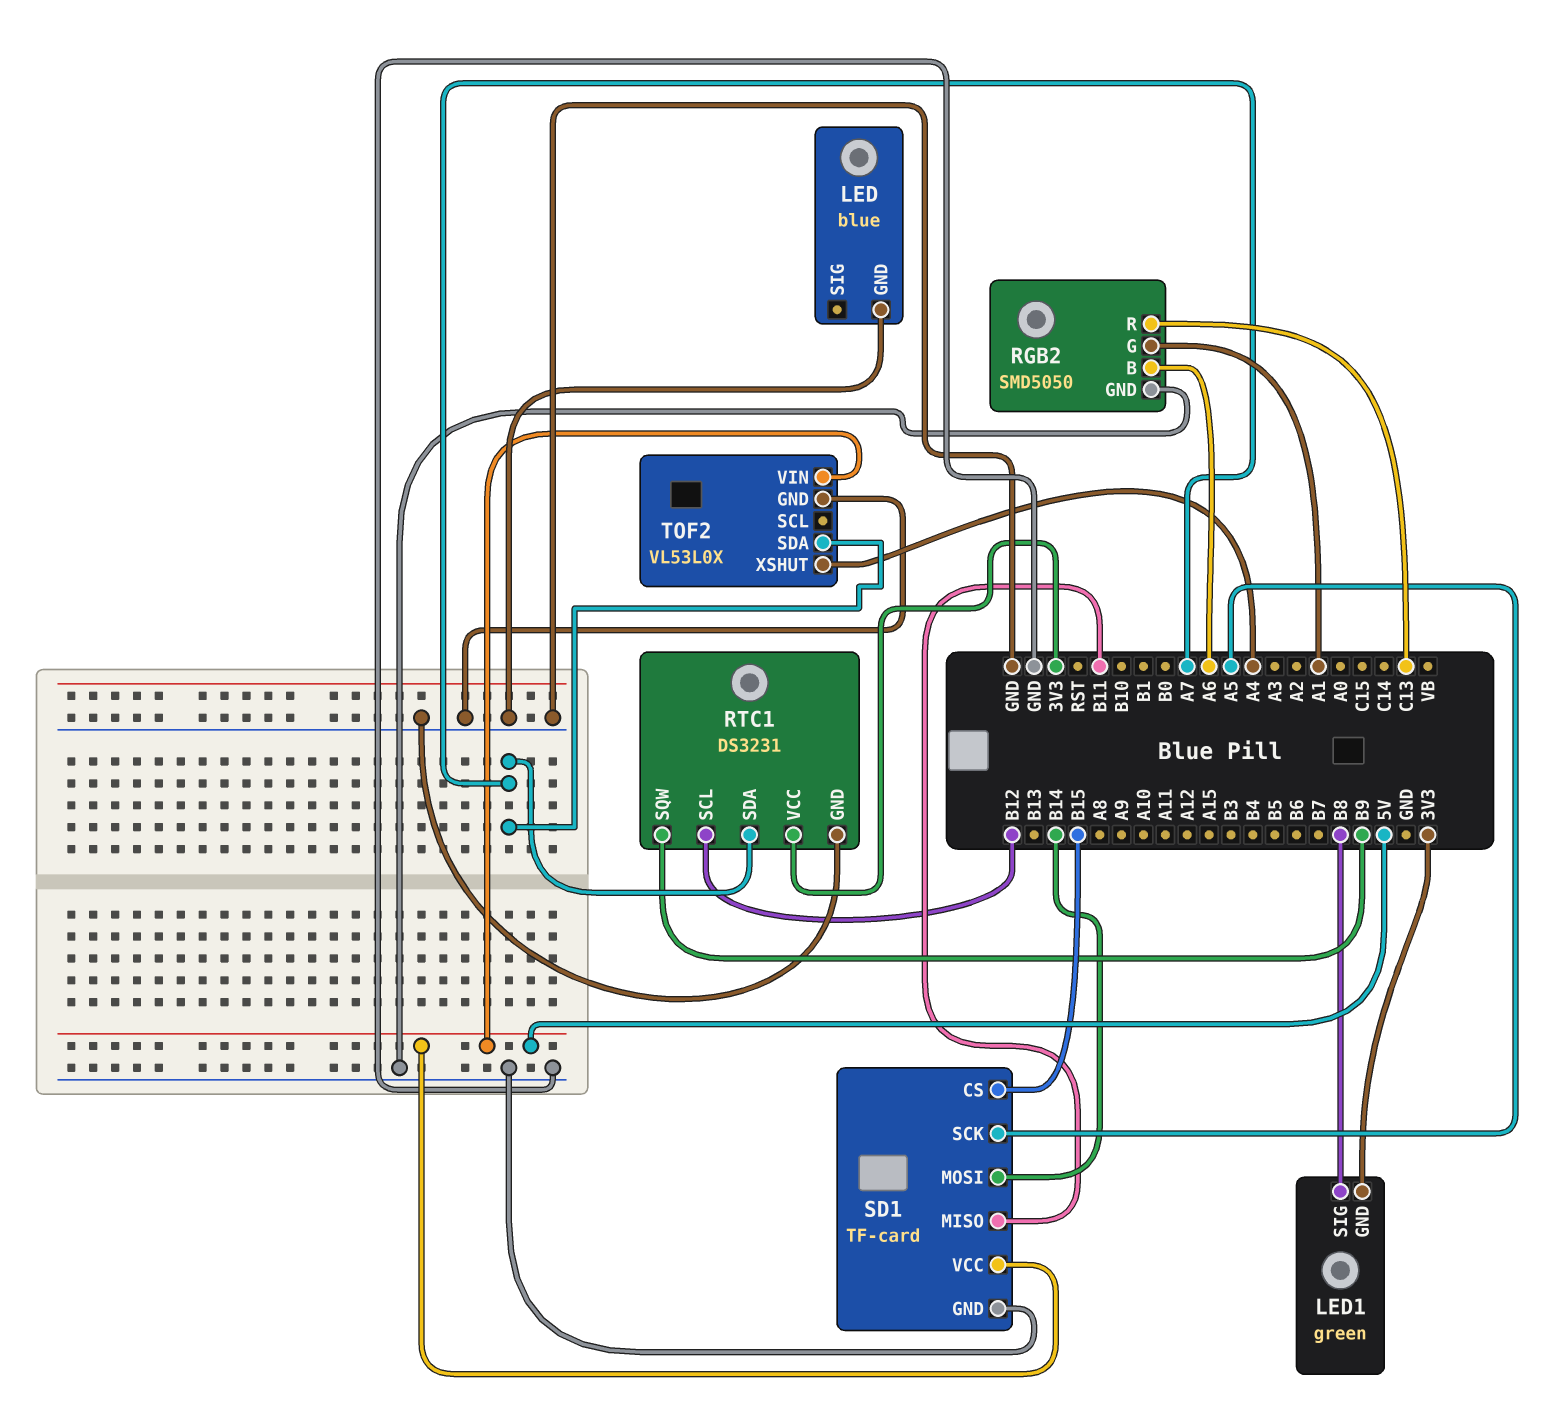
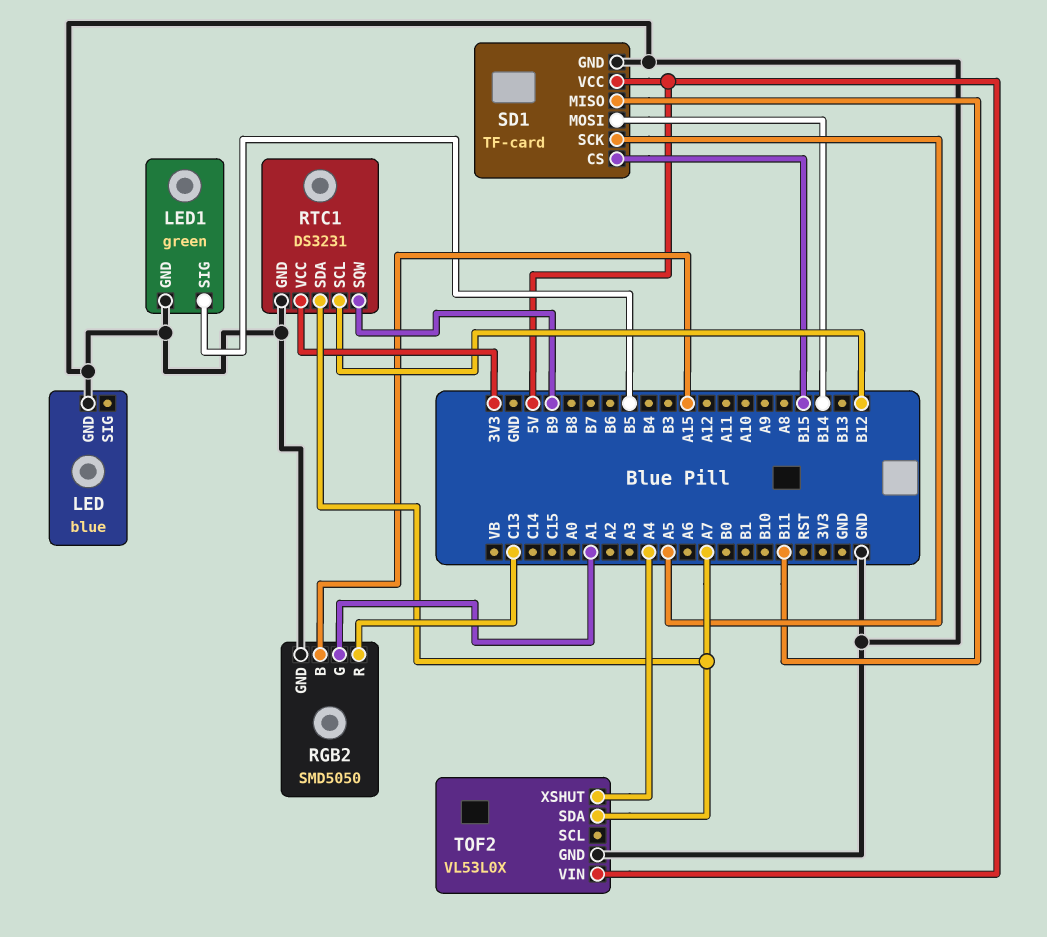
LED1 pin GND: 3V3 -> GND
LED1 pin SIG: B8 -> B5
RGB2 pin B: A6 -> A15

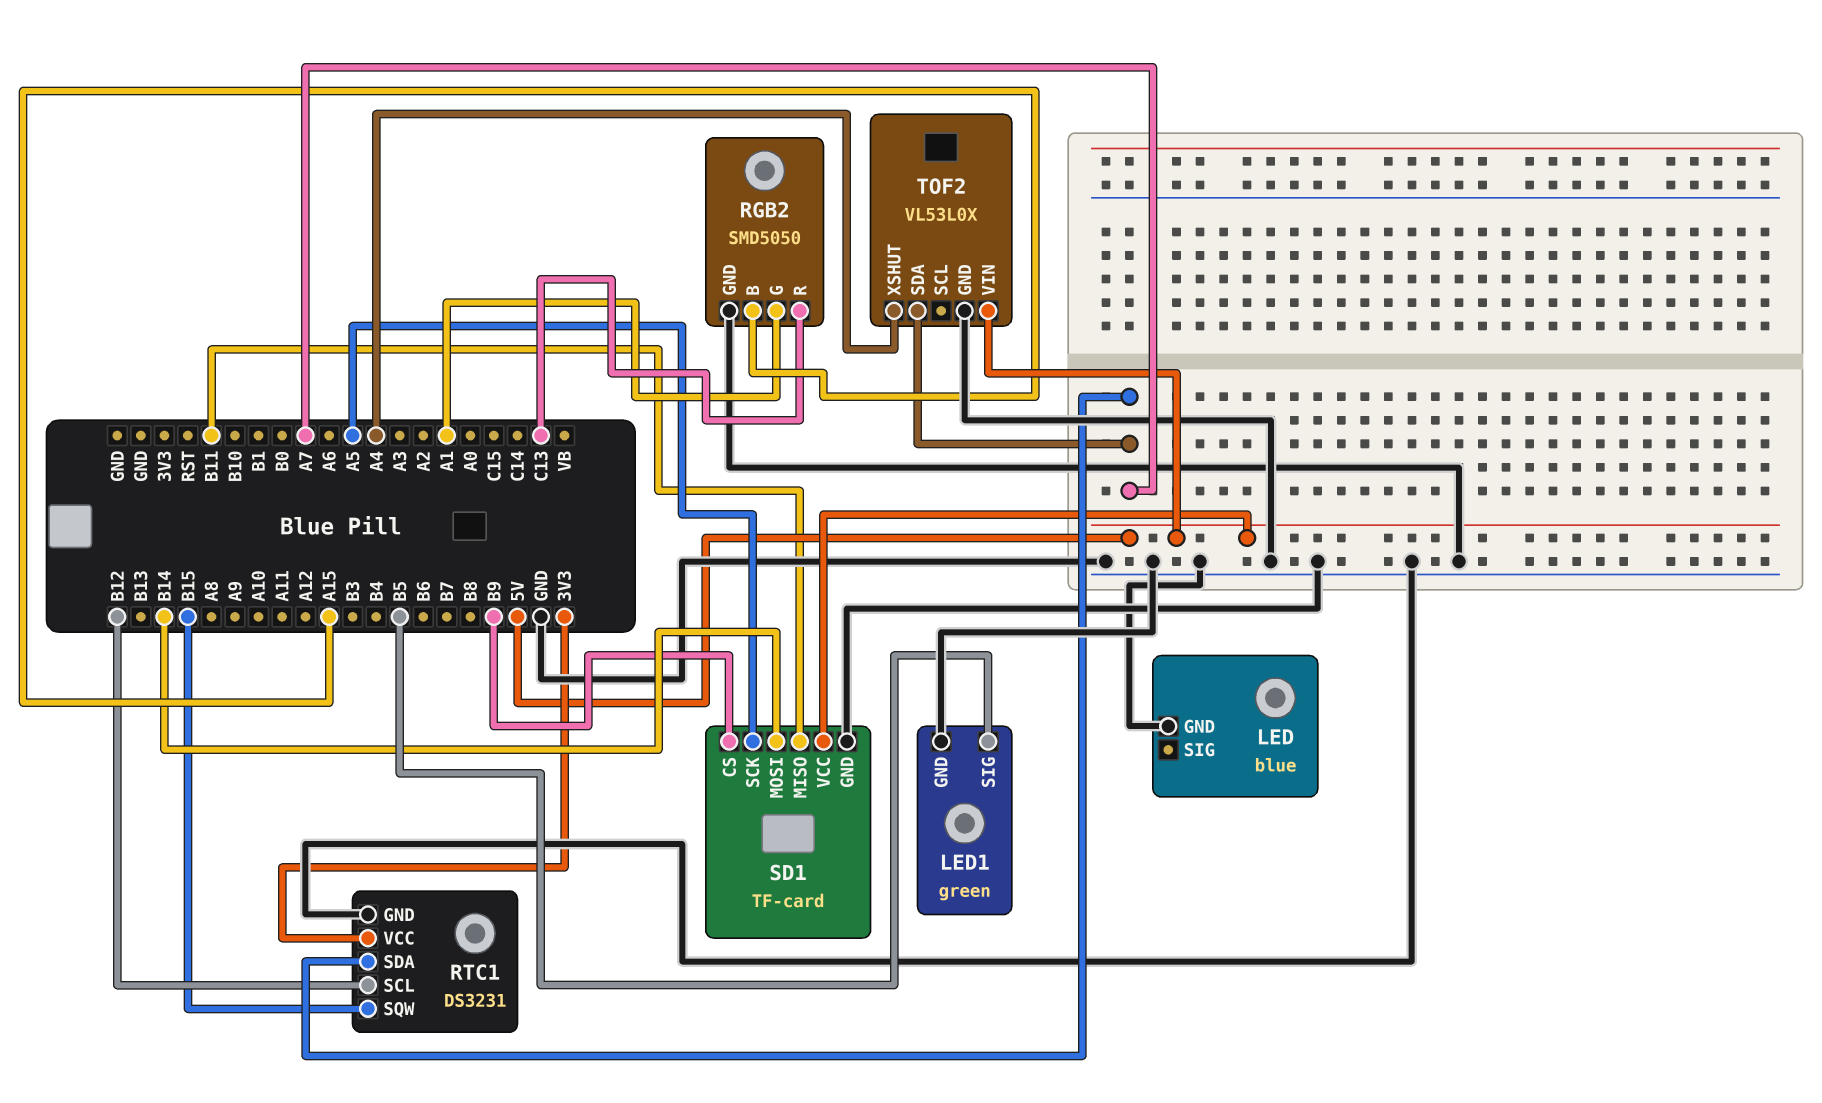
RTC1 pin SQW: B9 -> B15
SD1 pin CS: B15 -> B9

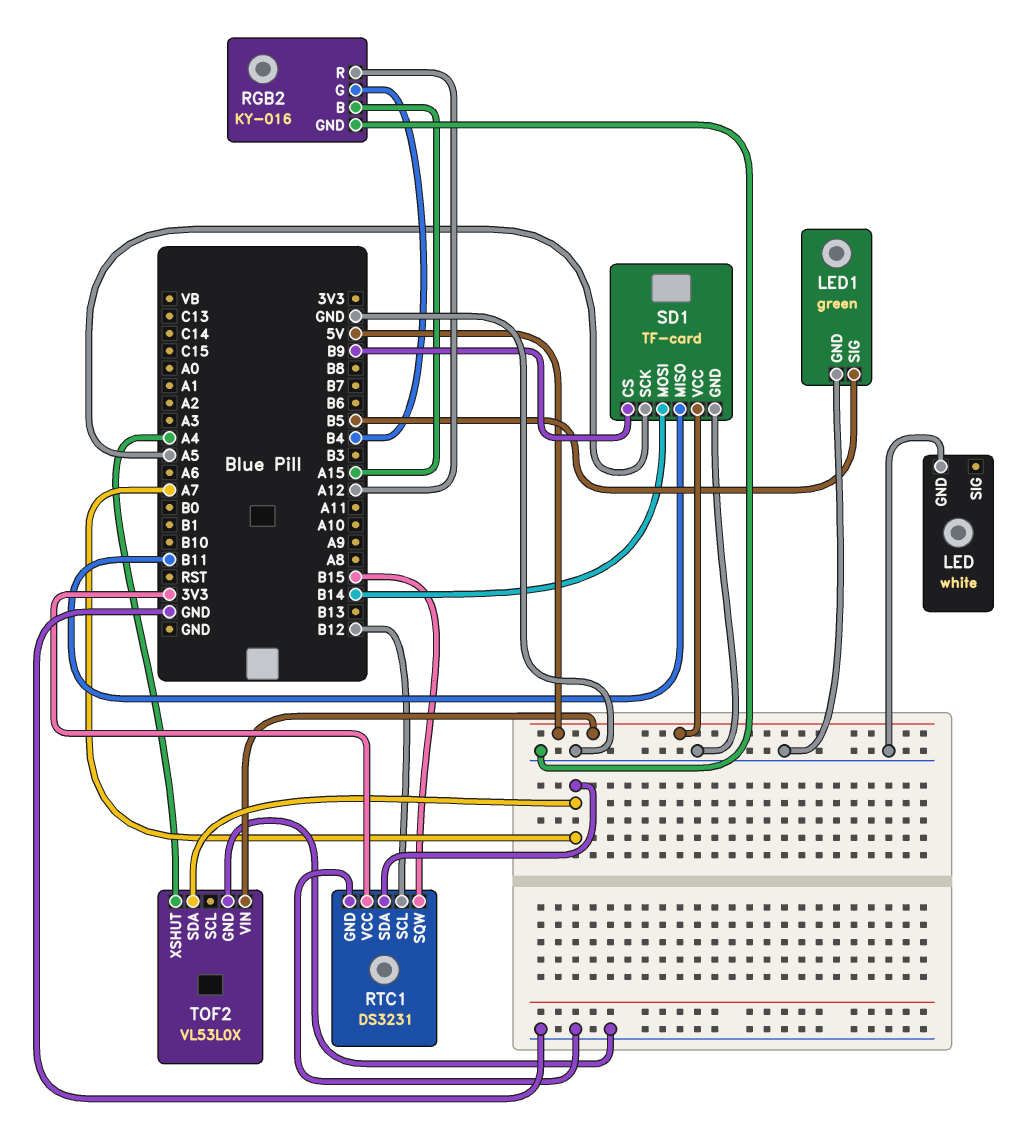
LED: blue -> white
RGB2: SMD5050 -> KY-016
RGB2 pin G: A1 -> B4
RGB2 pin R: C13 -> A12

